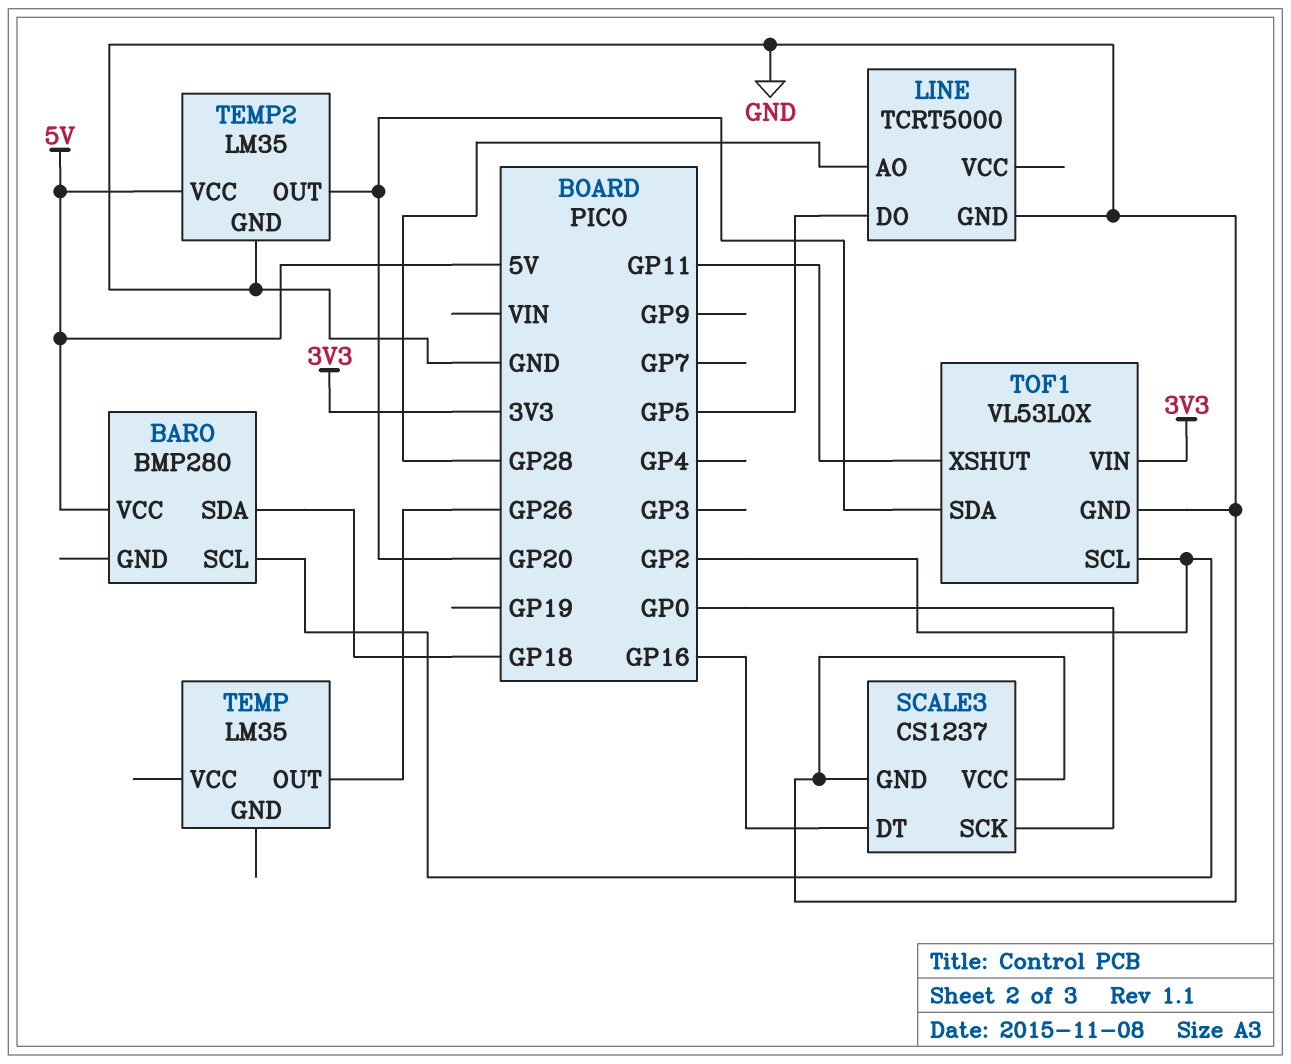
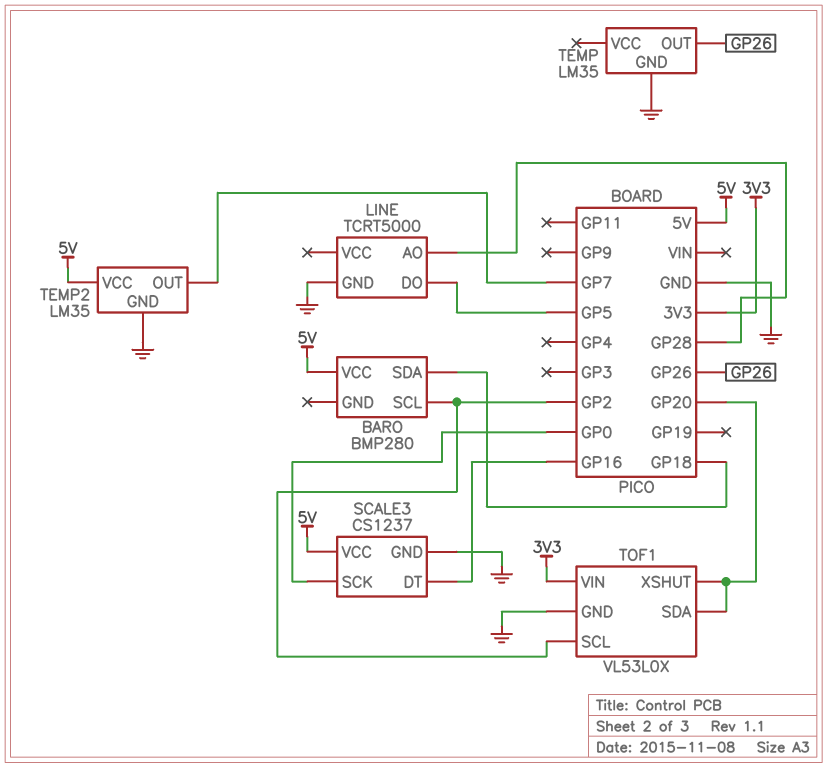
SCALE3 pin VCC: GND -> 5V
TEMP pin GND: none -> GND
TEMP2 pin OUT: GP20 -> GP7
TOF1 pin XSHUT: GP11 -> GP20

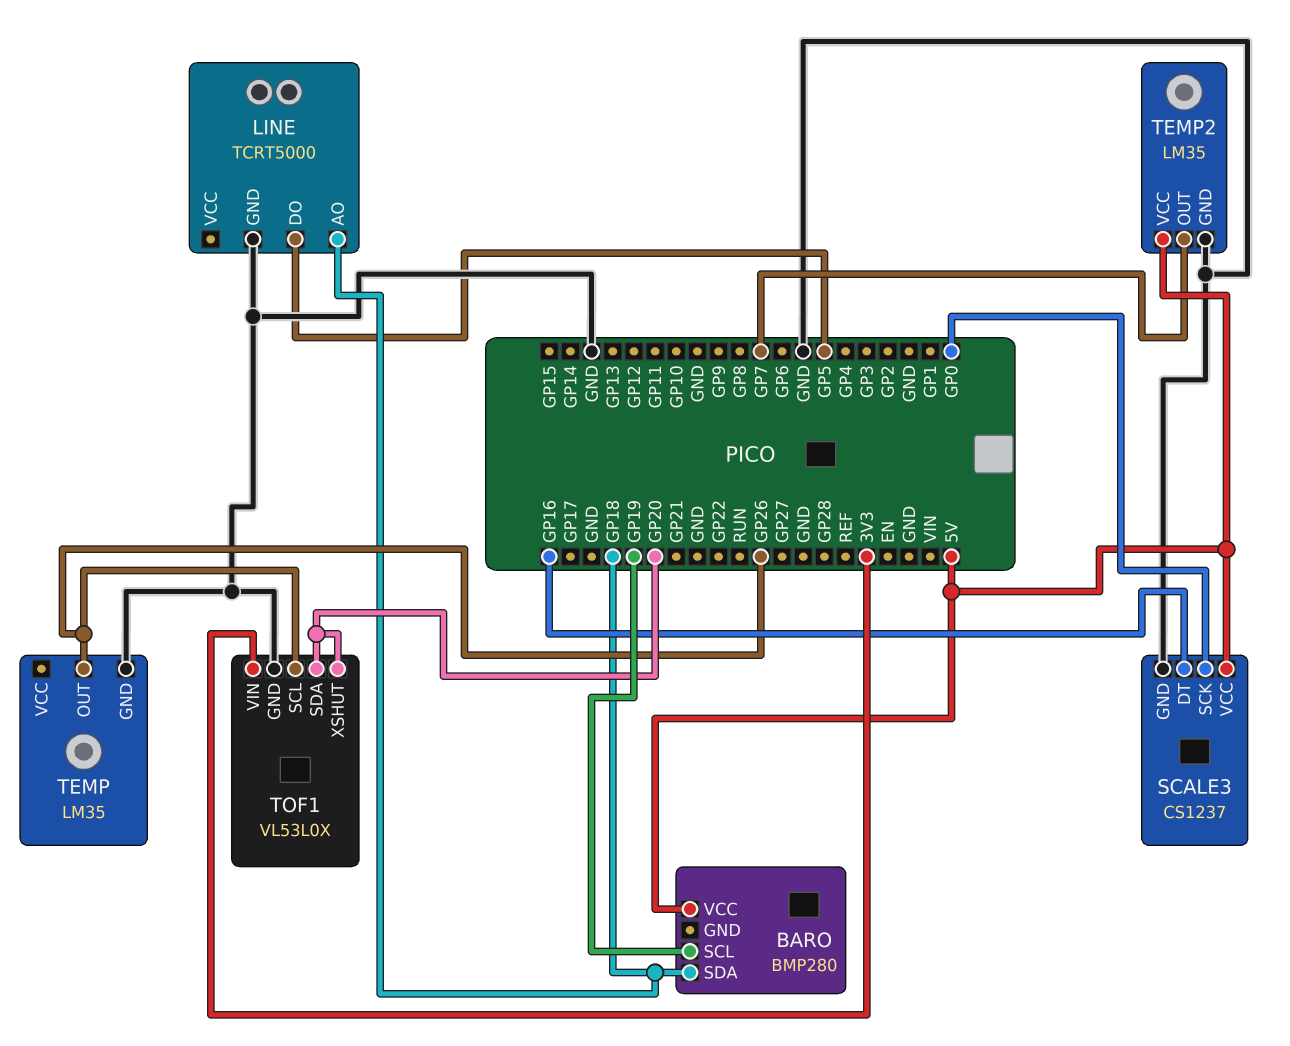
BARO pin SCL: GP2 -> GP19
LINE pin AO: GP28 -> GP18
TOF1 pin SCL: GP2 -> GP26

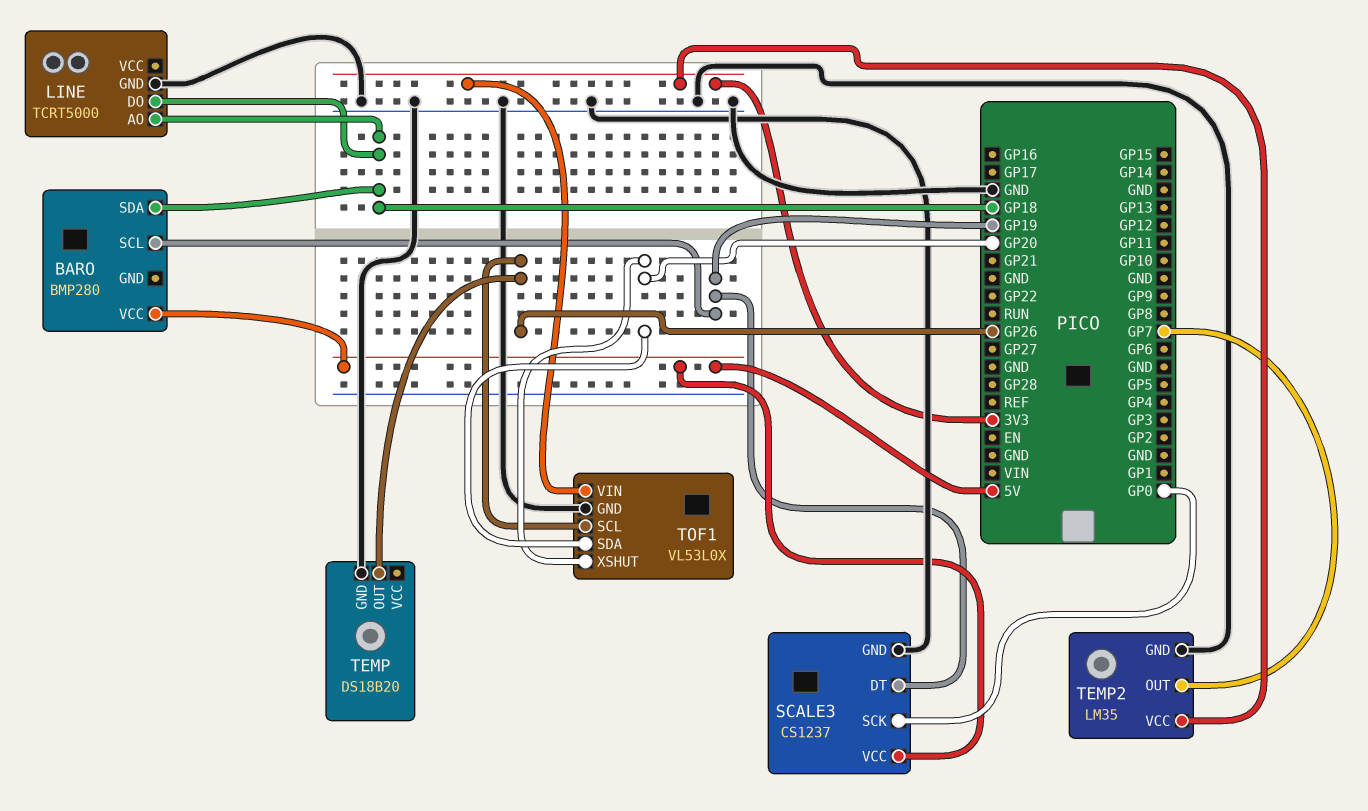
LINE pin DO: GP5 -> GP18
SCALE3 pin DT: GP16 -> GP19
TEMP: LM35 -> DS18B20
TEMP2 pin VCC: 5V -> 3V3

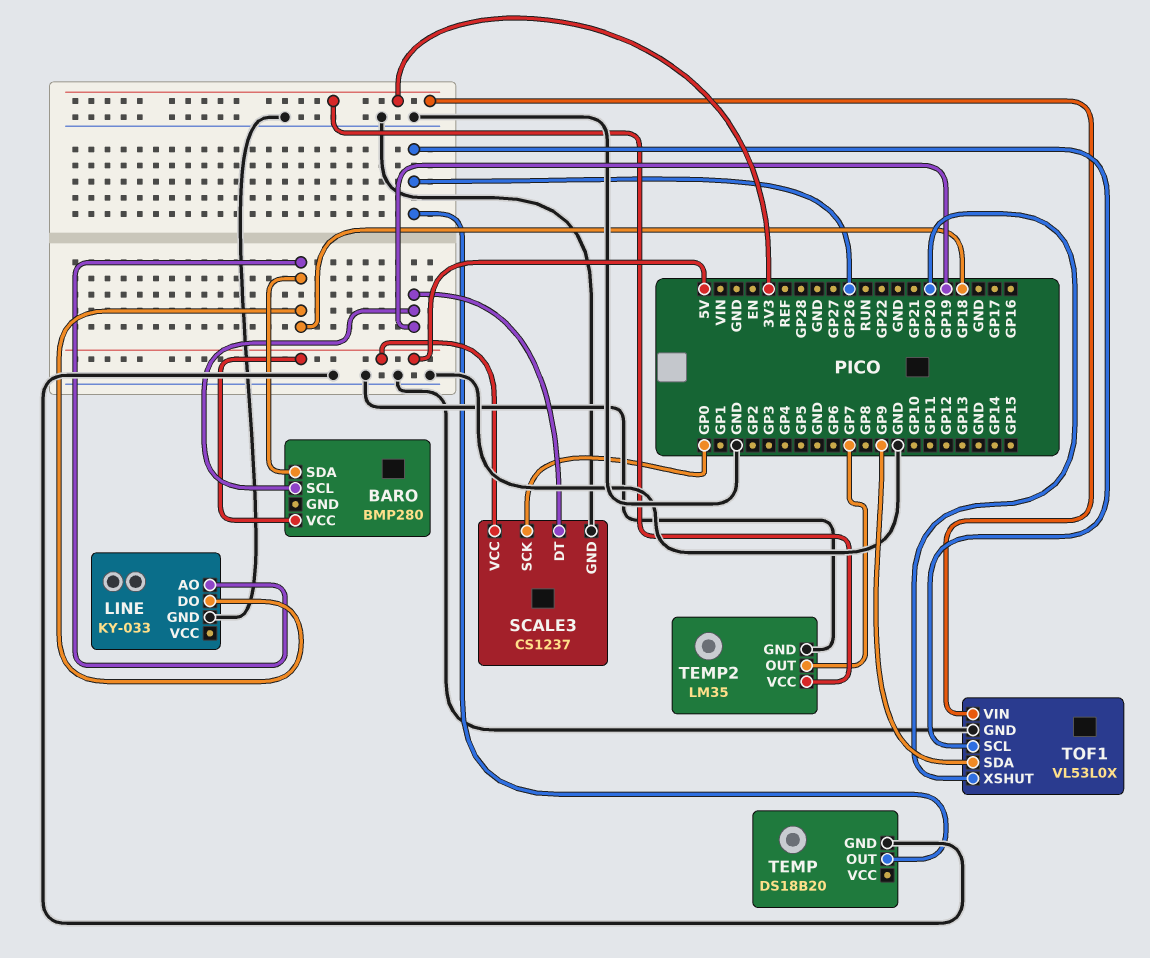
LINE: TCRT5000 -> KY-033
TOF1 pin SDA: GP20 -> GP9

